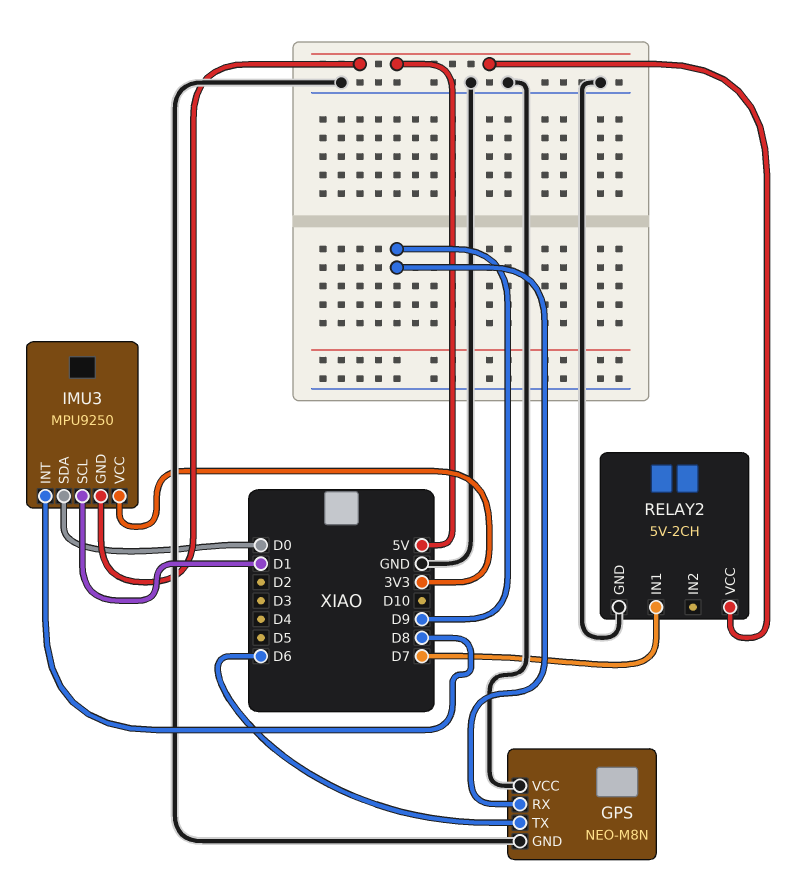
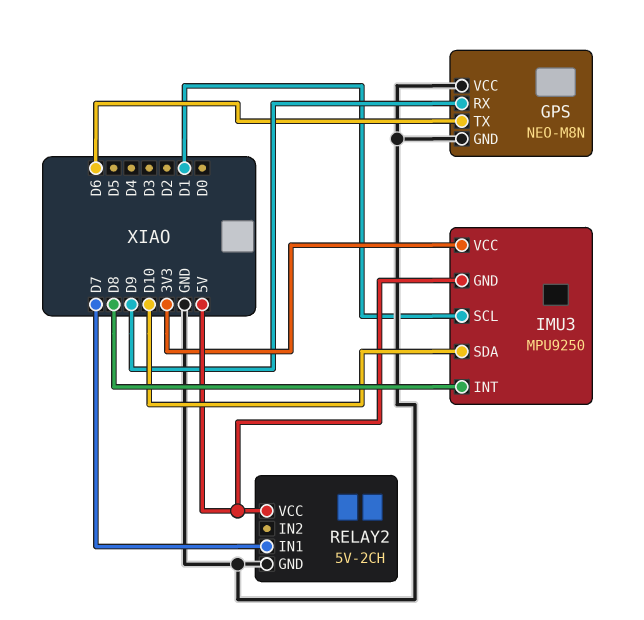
IMU3 pin SDA: D0 -> D10

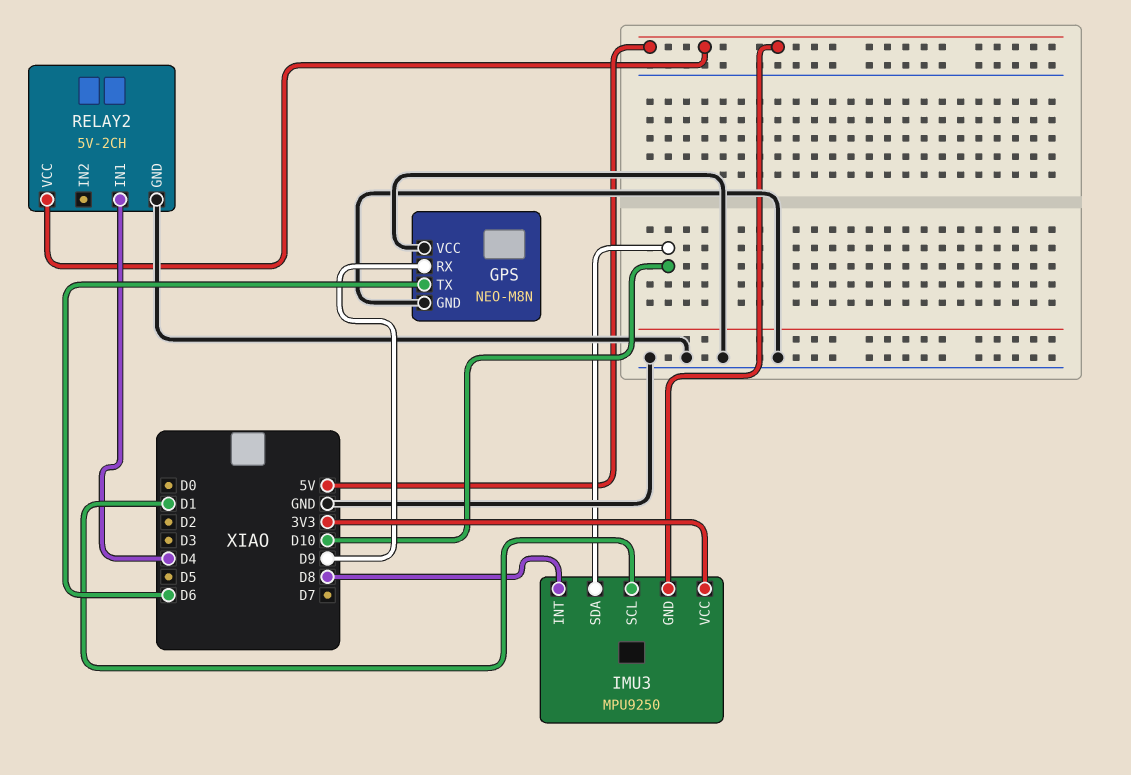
RELAY2 pin IN1: D7 -> D4

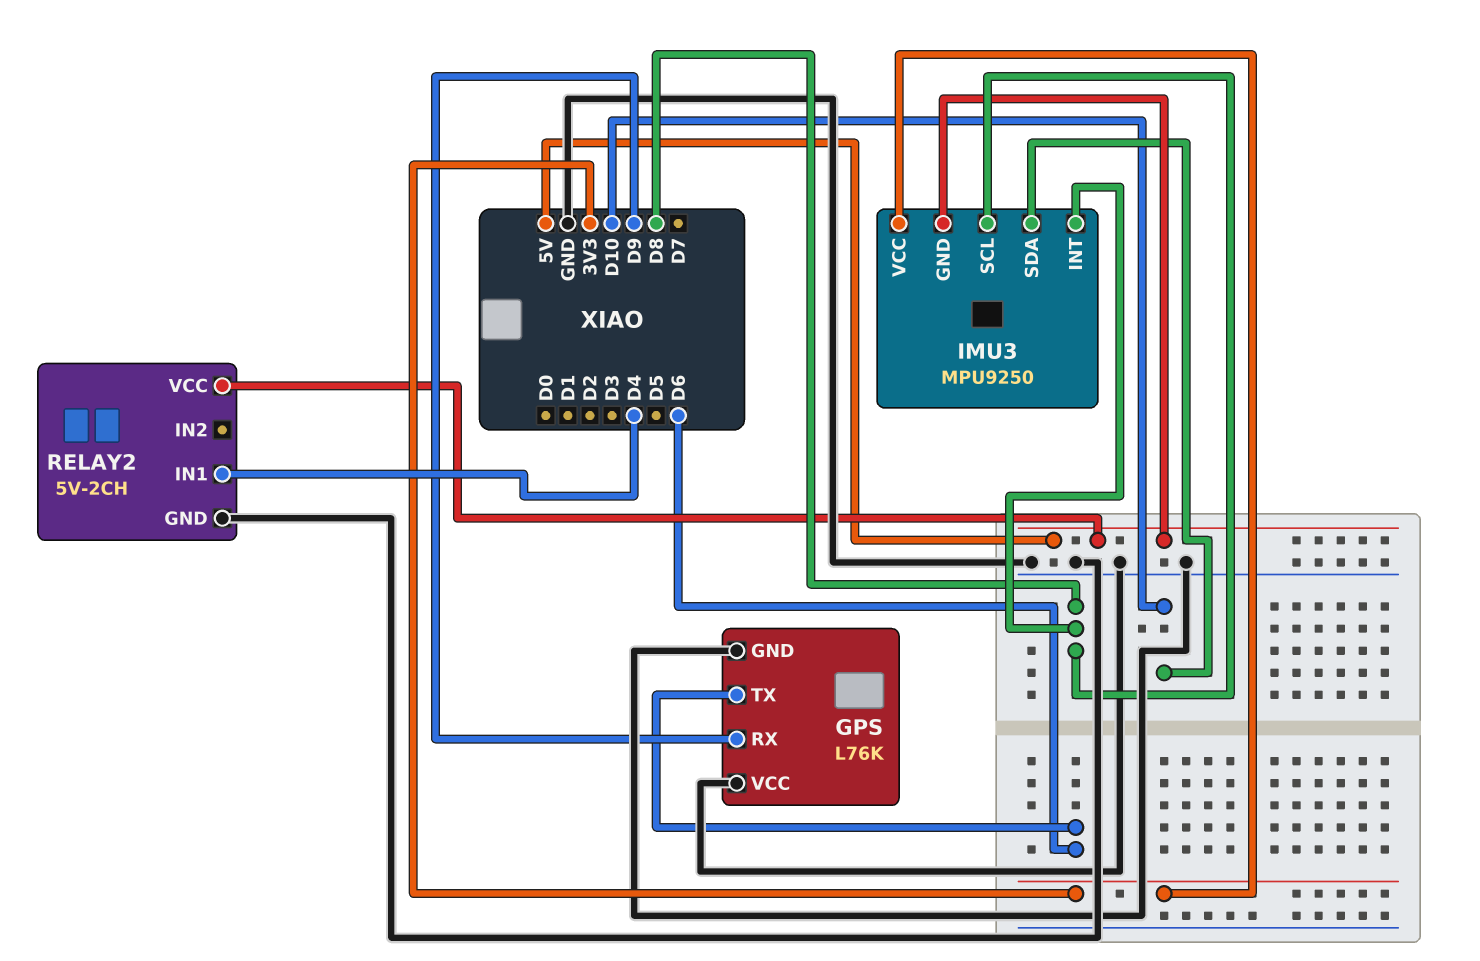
GPS: NEO-M8N -> L76K
IMU3 pin SCL: D1 -> D8

